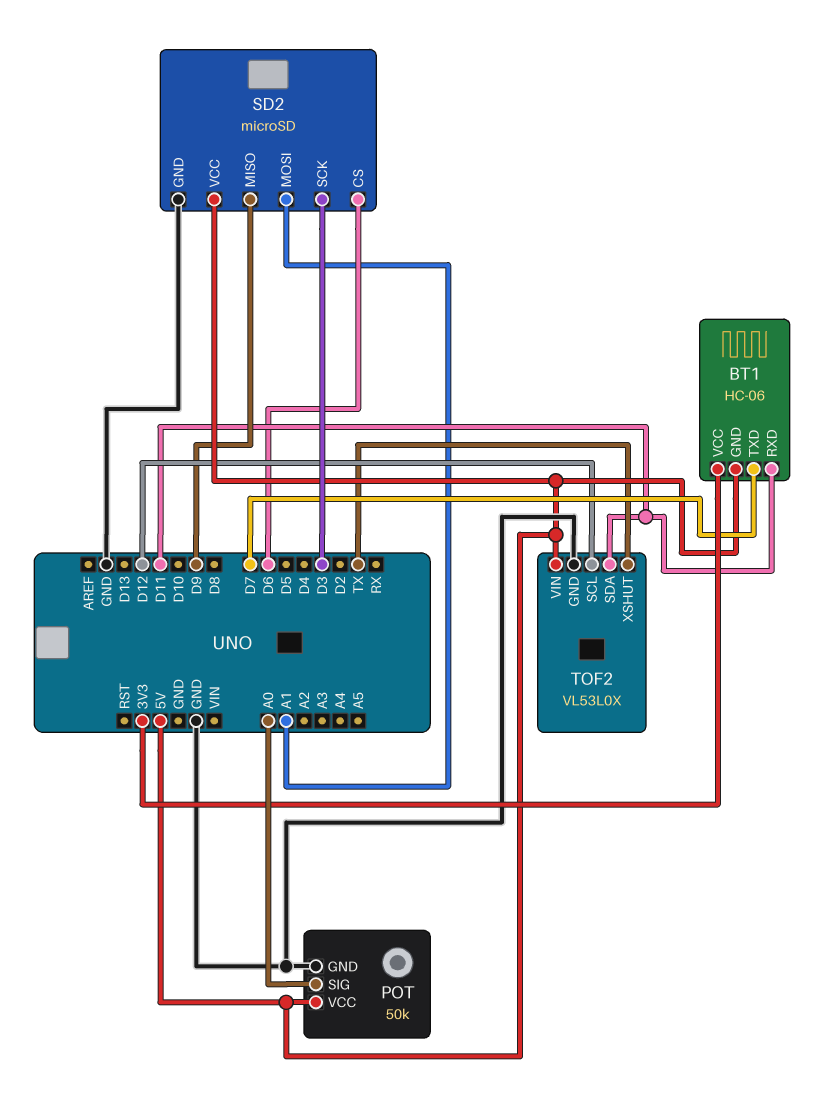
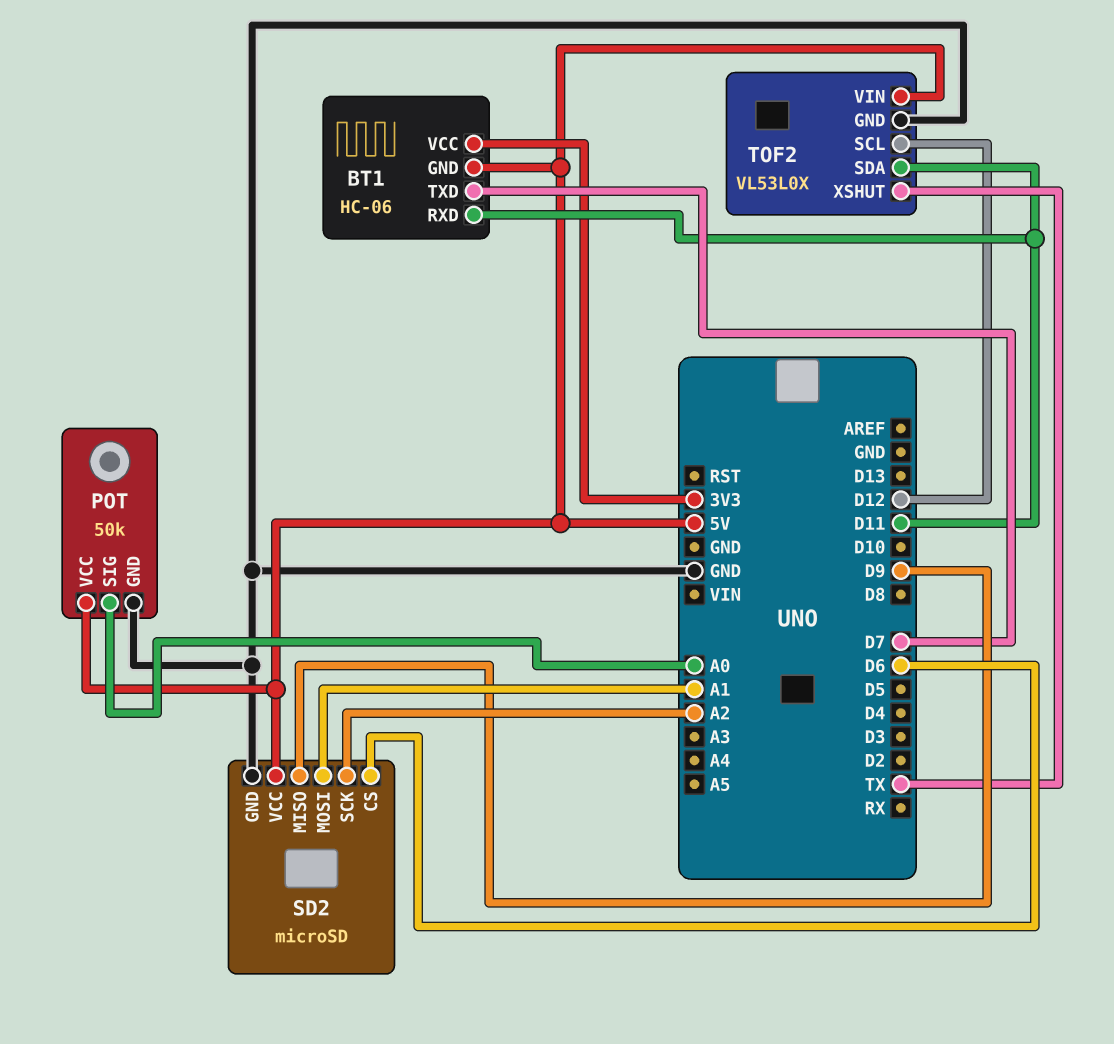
SD2 pin SCK: D3 -> A2

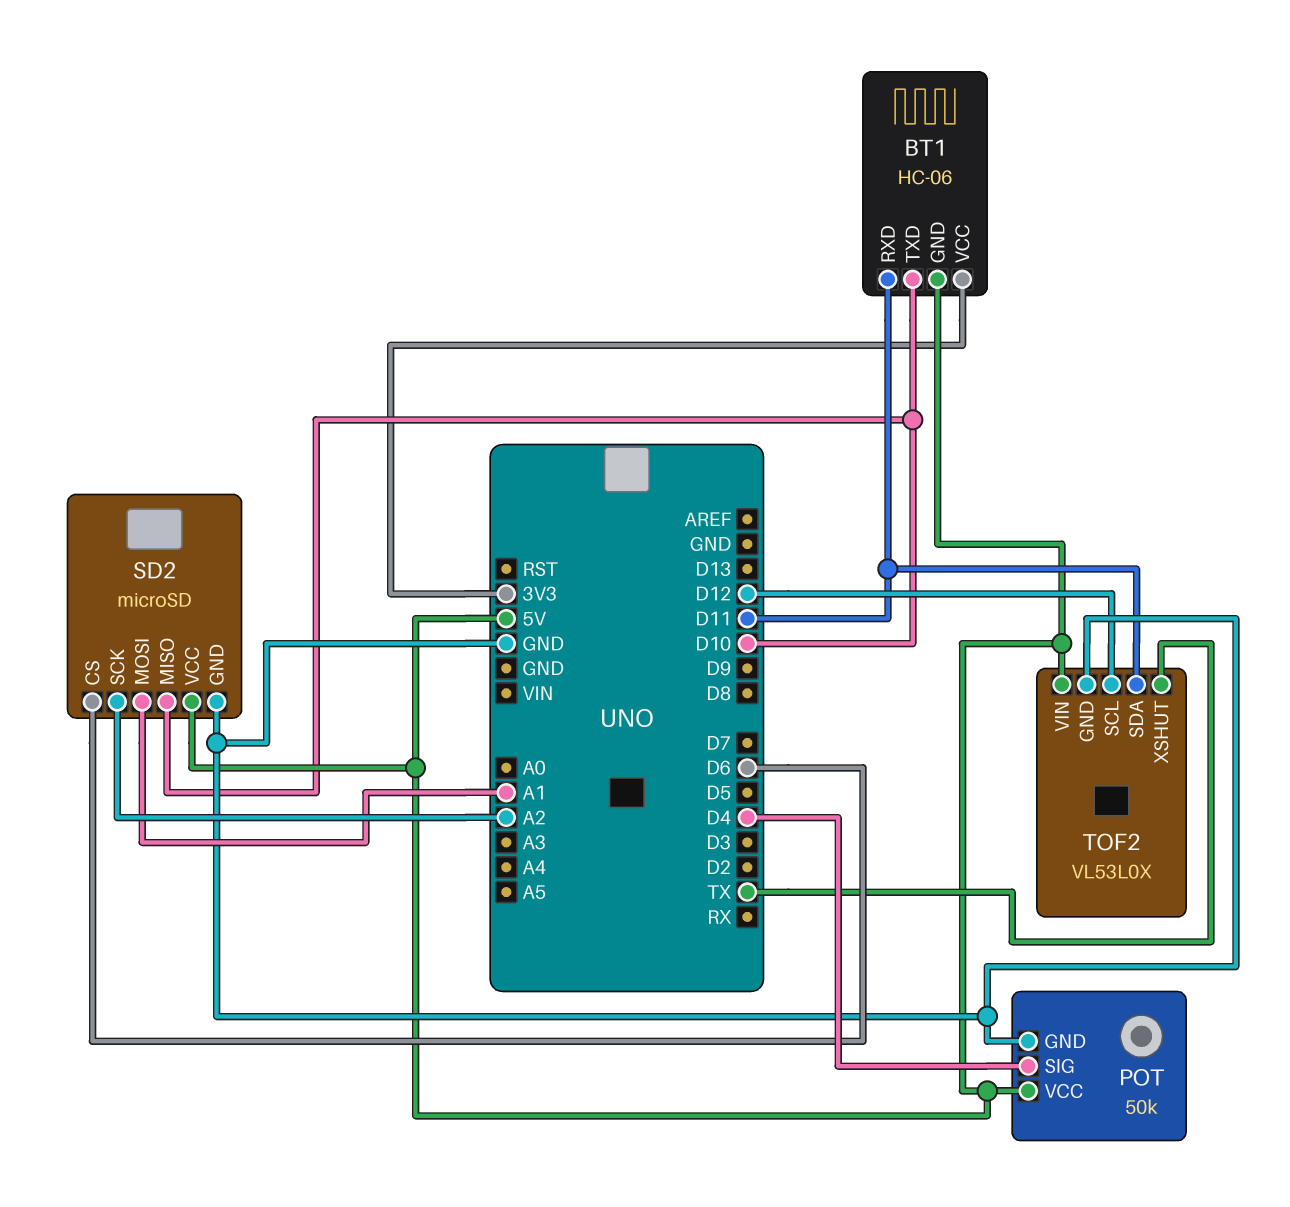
BT1 pin TXD: D7 -> D10
POT pin SIG: A0 -> D4
SD2 pin MISO: D9 -> D10

